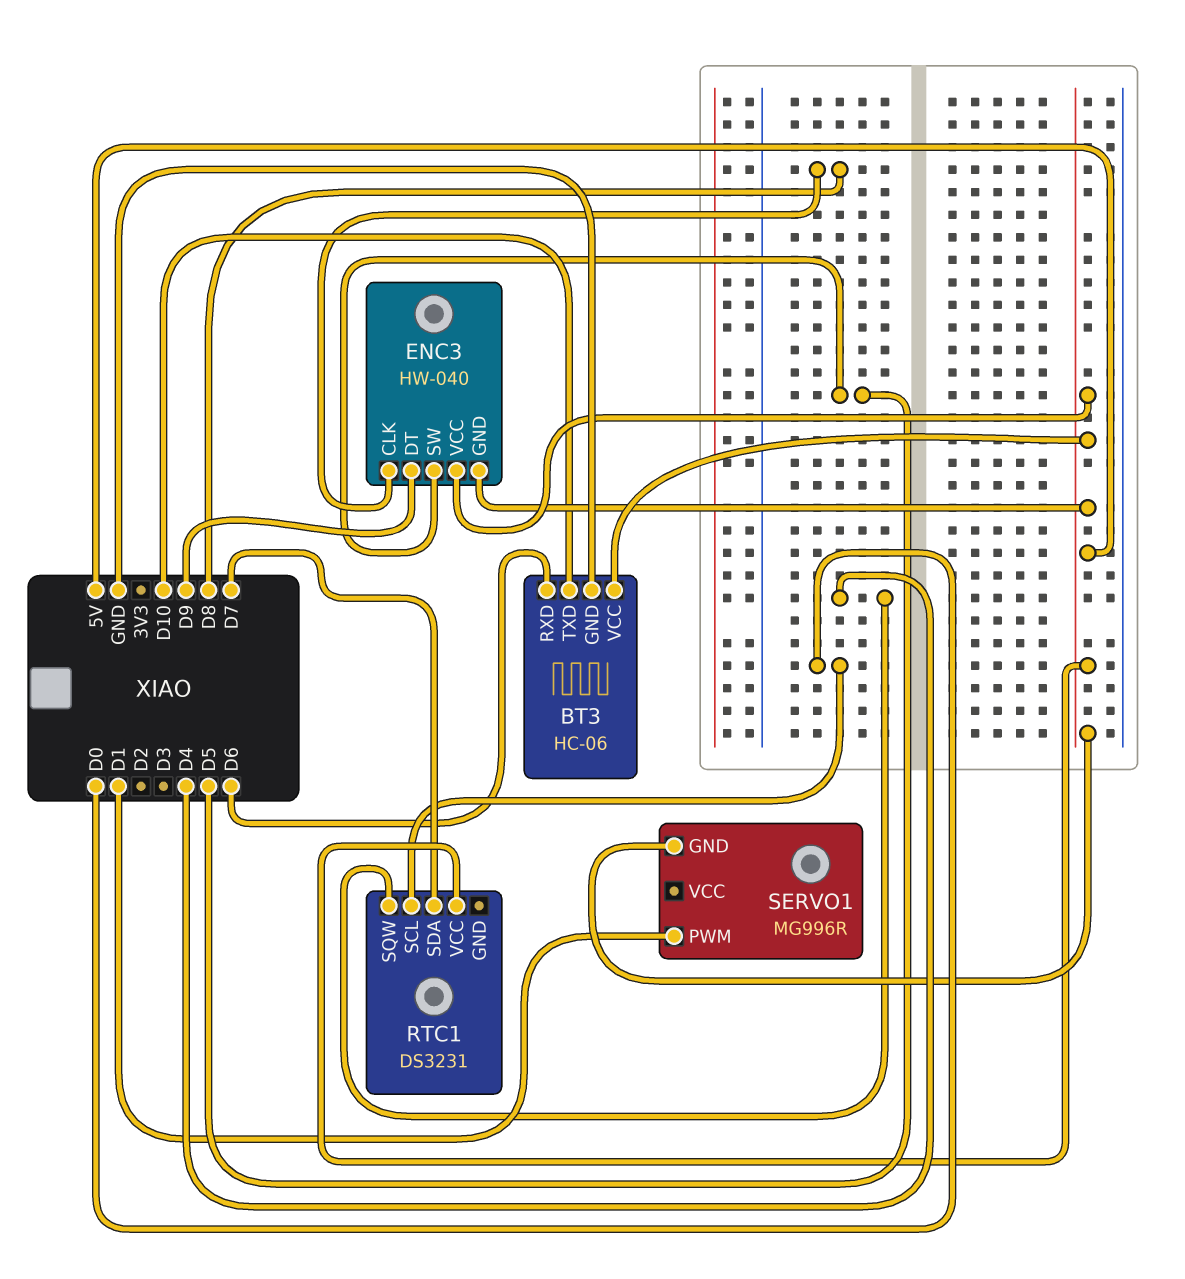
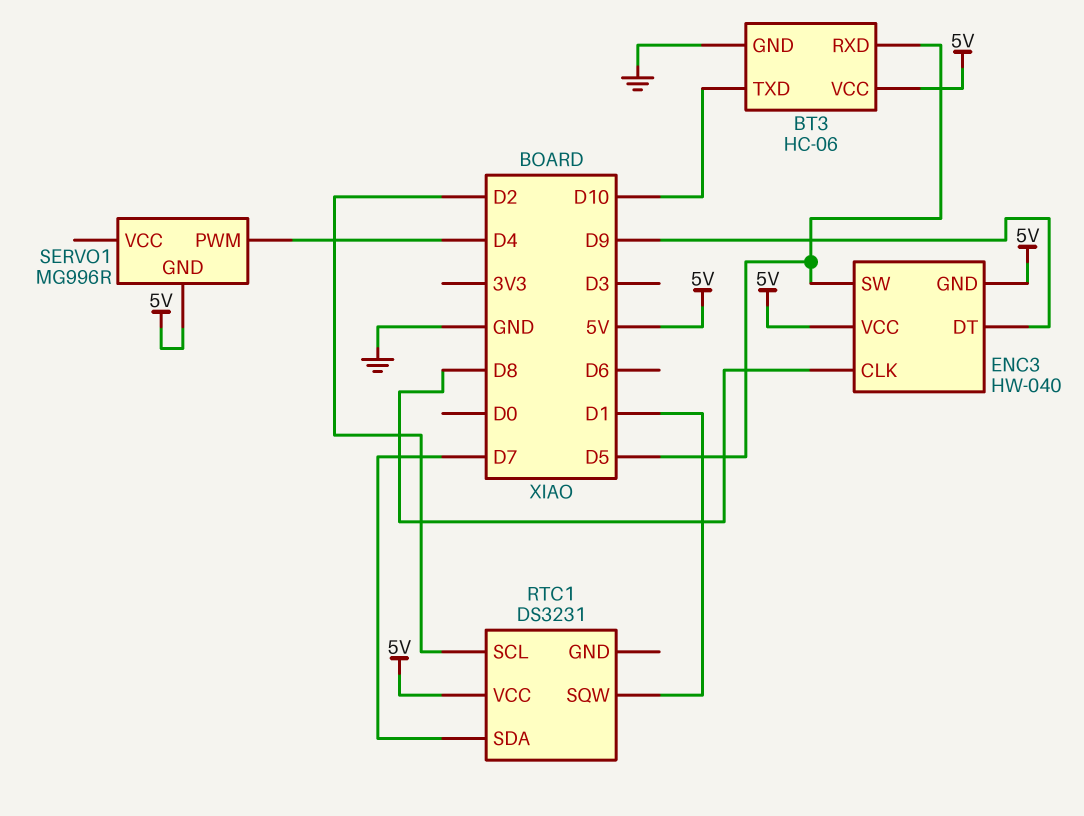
BT3 pin RXD: D6 -> D5
RTC1 pin SCL: D0 -> D2
RTC1 pin SQW: D4 -> D1
SERVO1 pin PWM: D1 -> D4

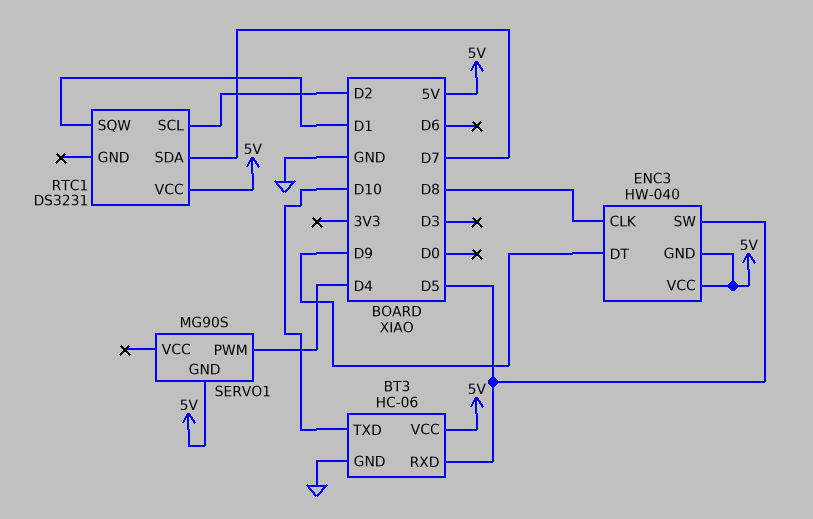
SERVO1: MG996R -> MG90S

